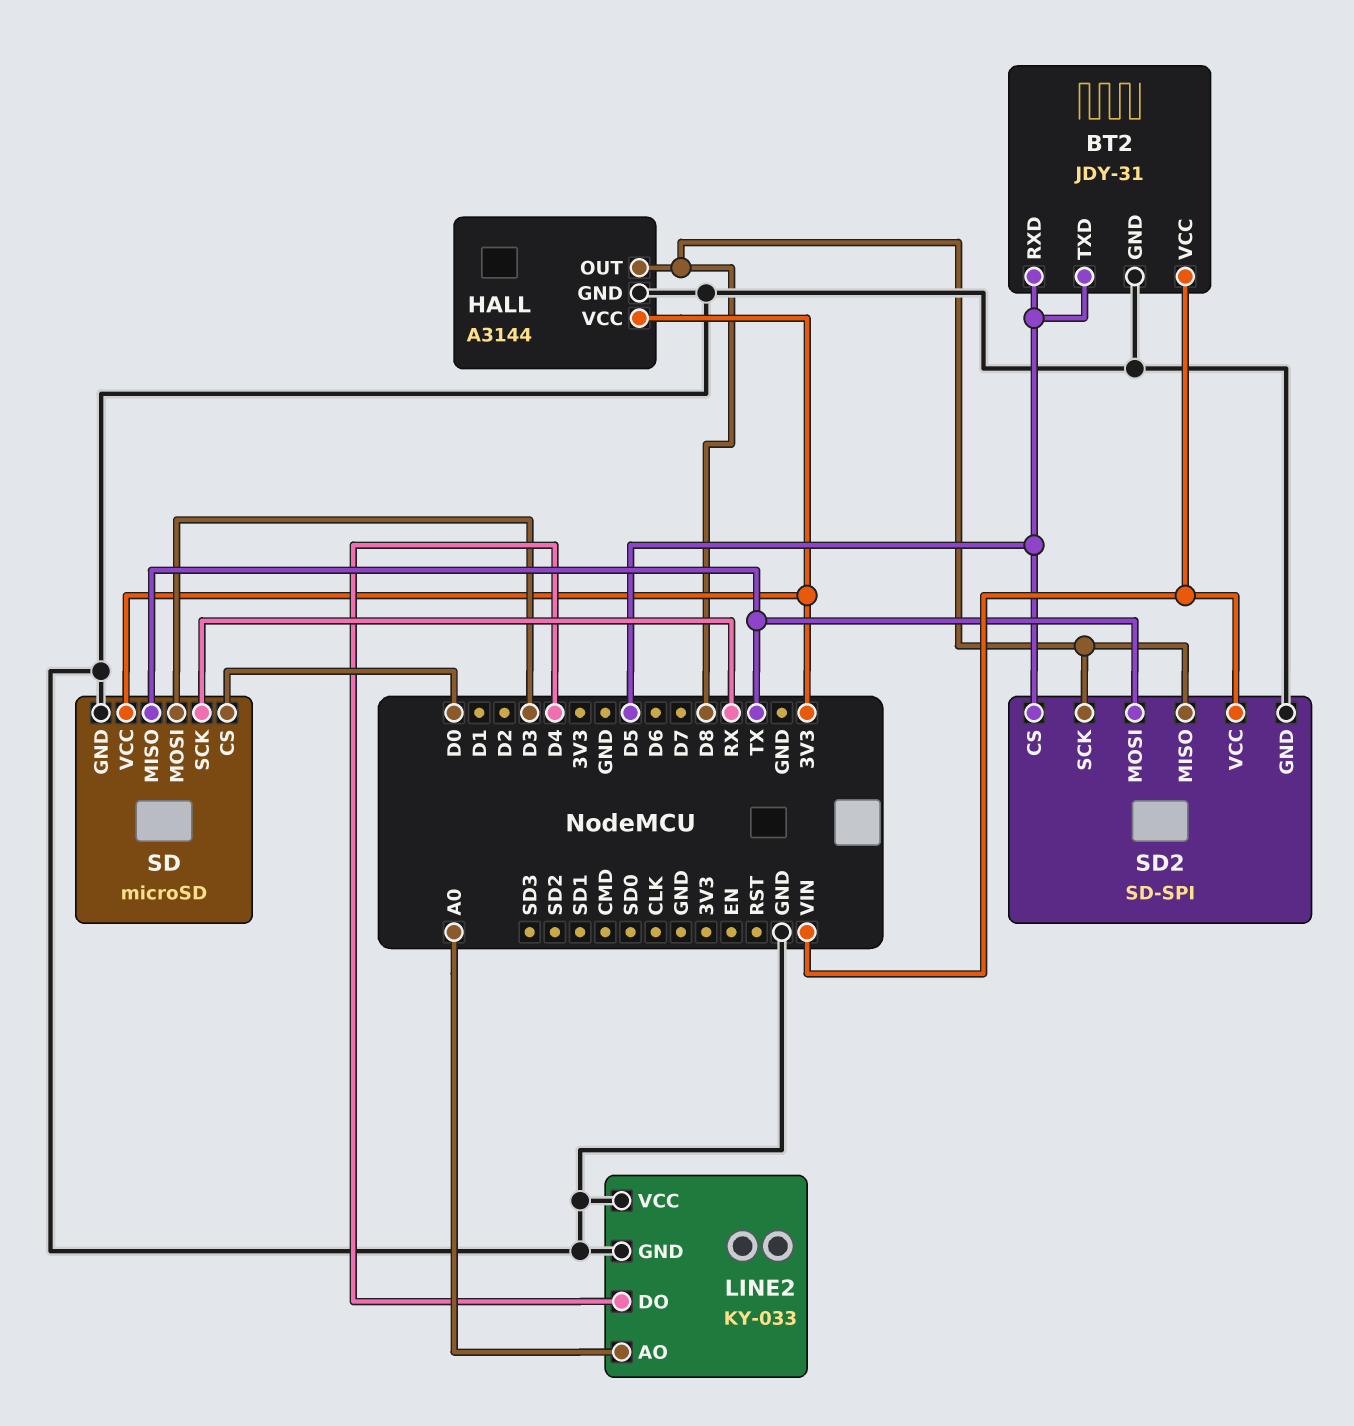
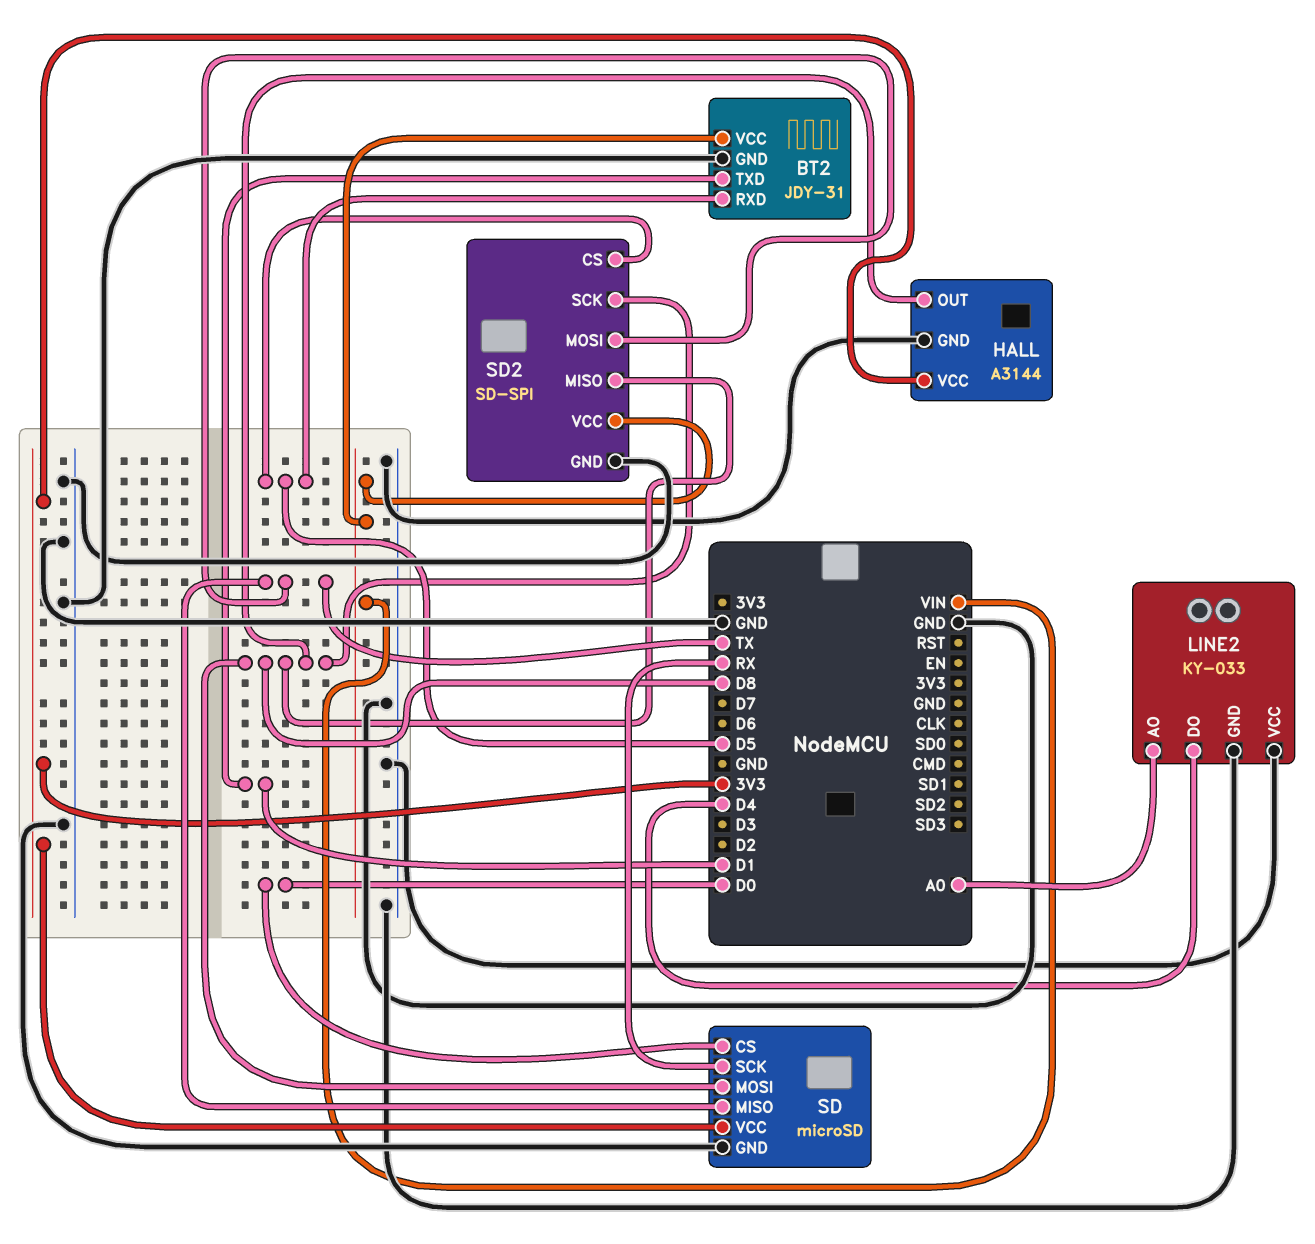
BT2 pin TXD: D5 -> D1
SD pin MOSI: D3 -> D8

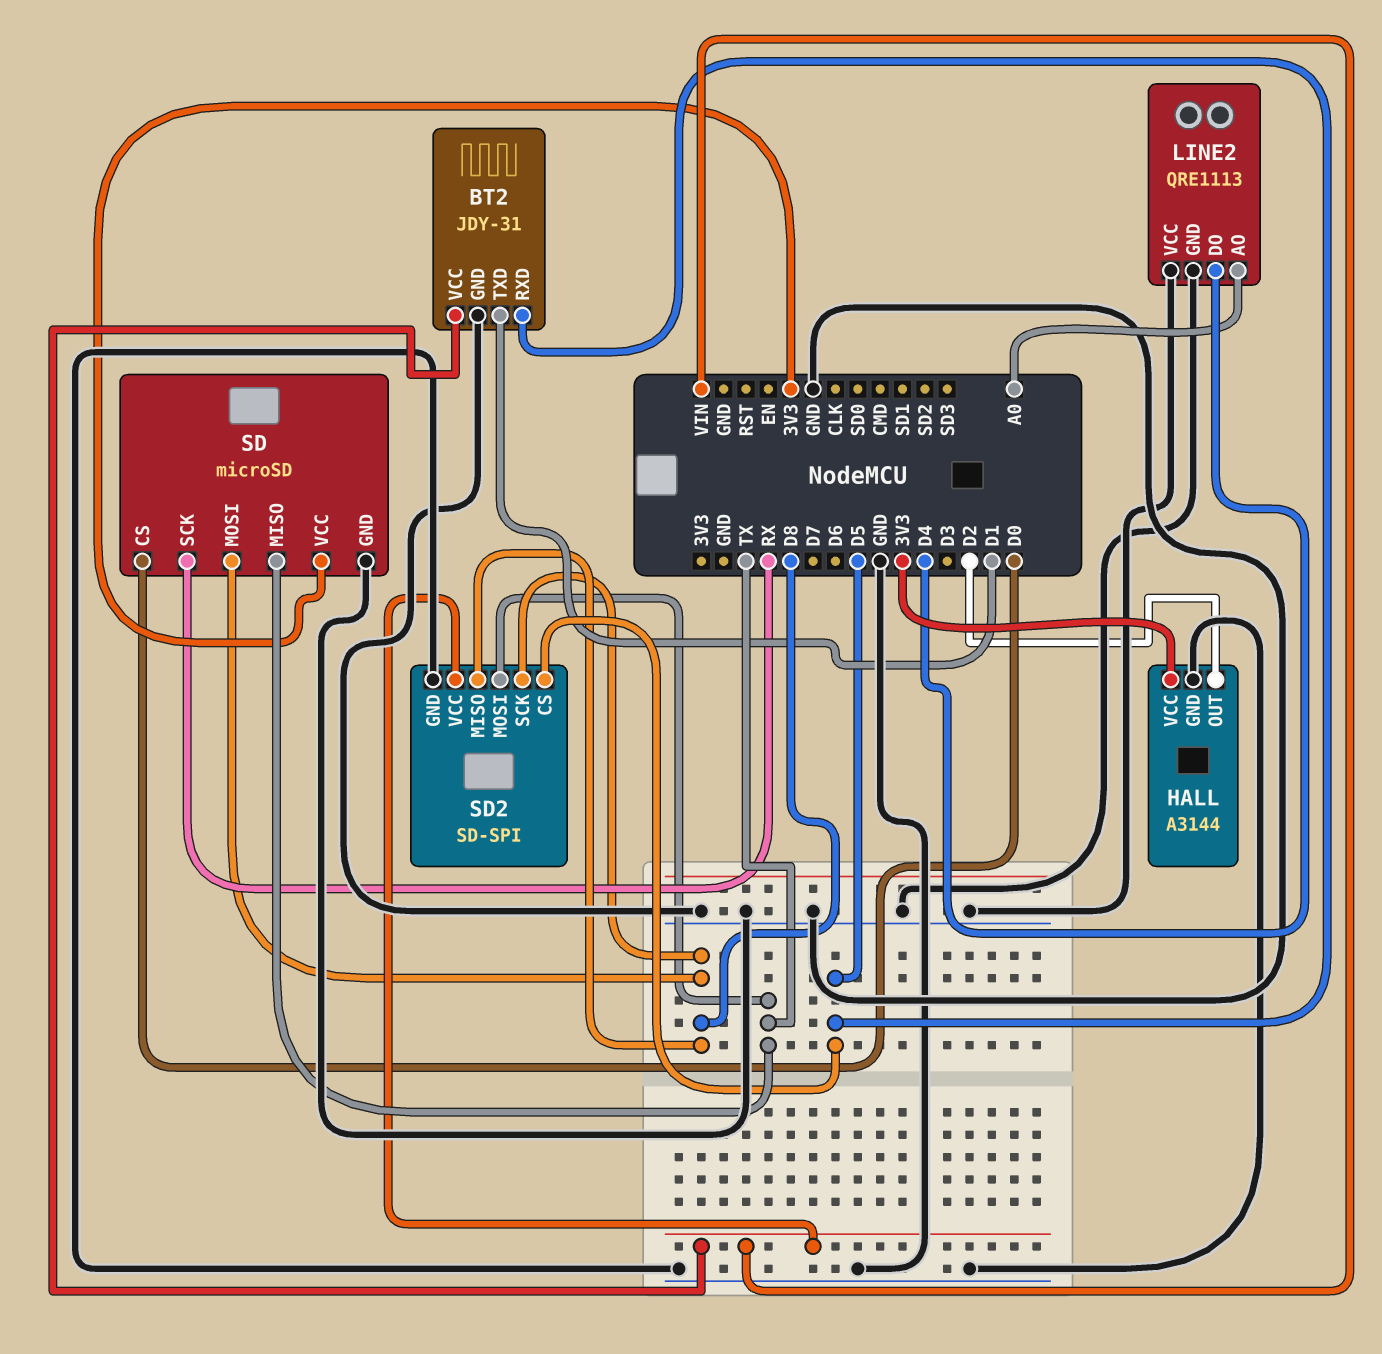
HALL pin OUT: D8 -> D2
LINE2: KY-033 -> QRE1113

